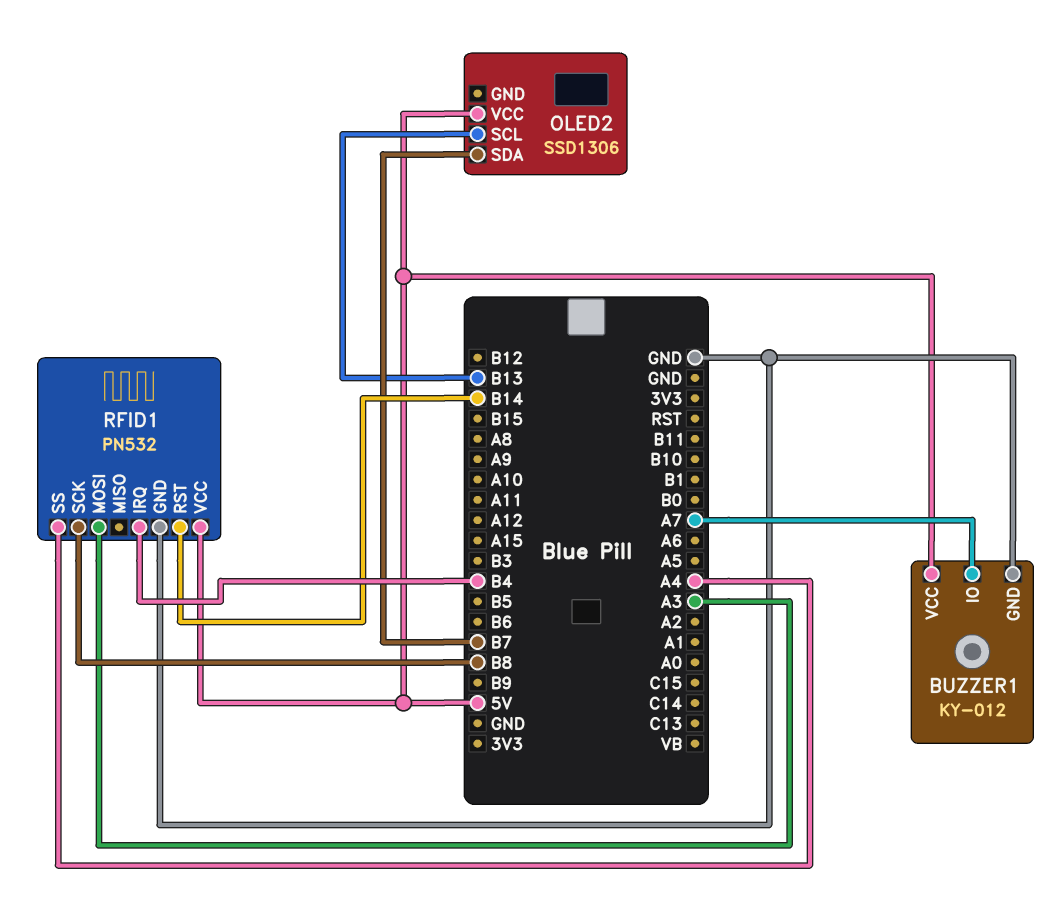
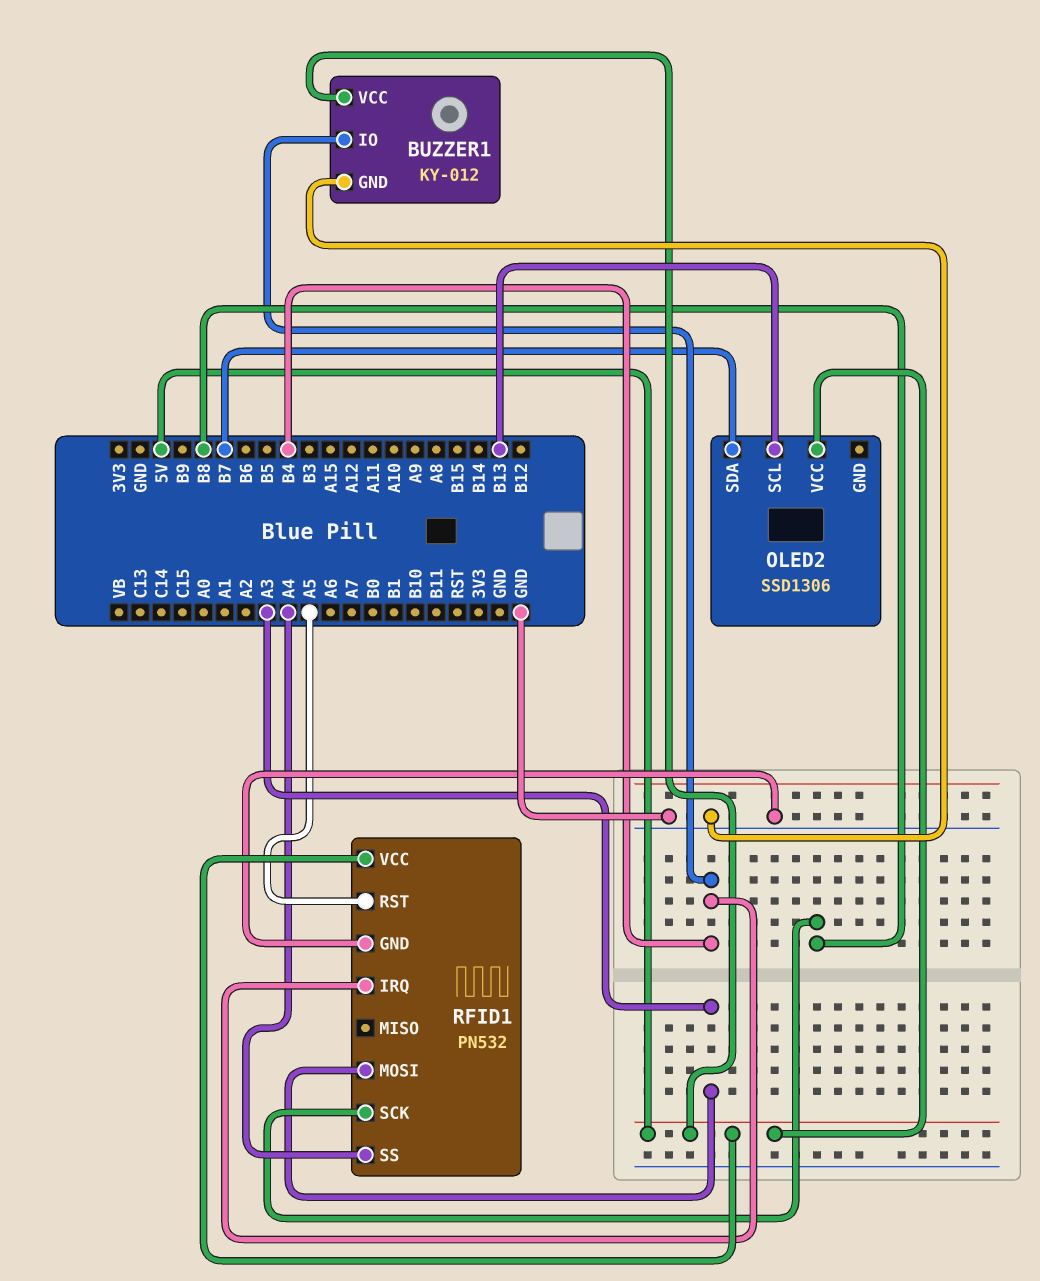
BUZZER1 pin IO: A7 -> B4
RFID1 pin RST: B14 -> A5

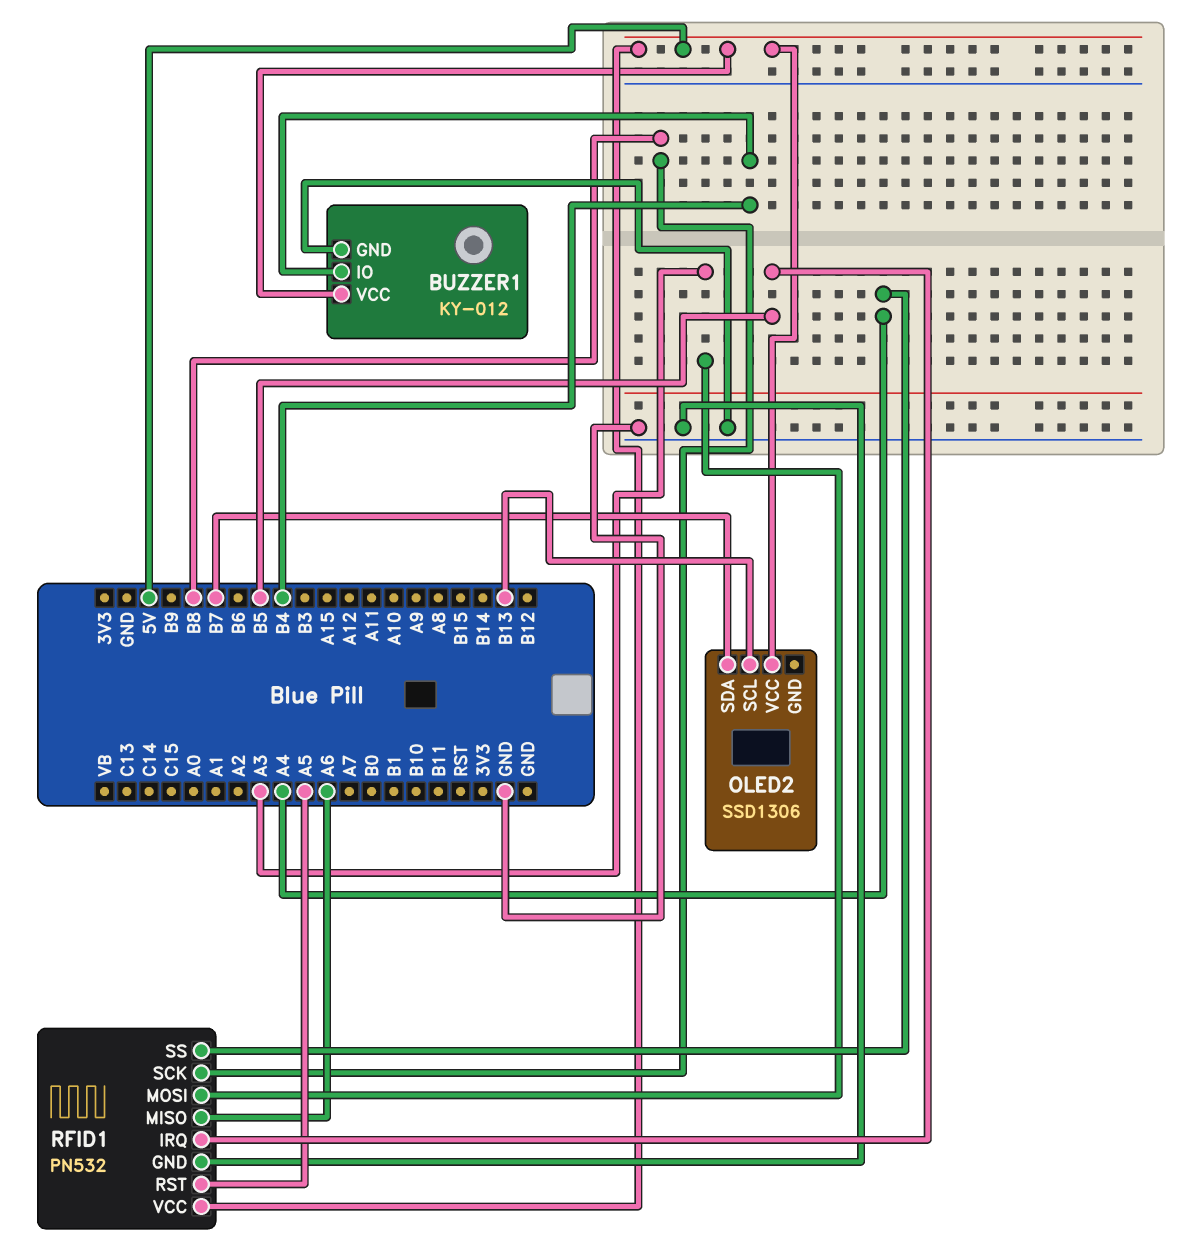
RFID1 pin IRQ: B4 -> B5
RFID1 pin MISO: none -> A6

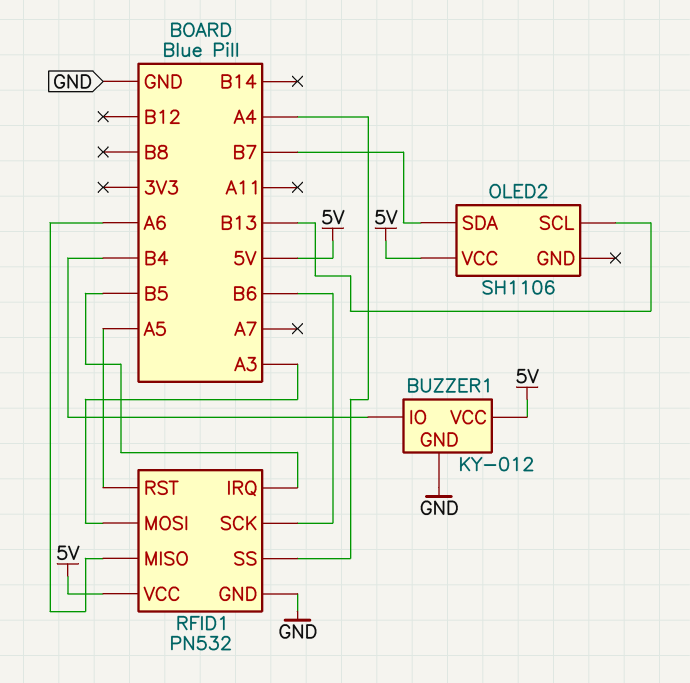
OLED2: SSD1306 -> SH1106
RFID1 pin SCK: B8 -> B6

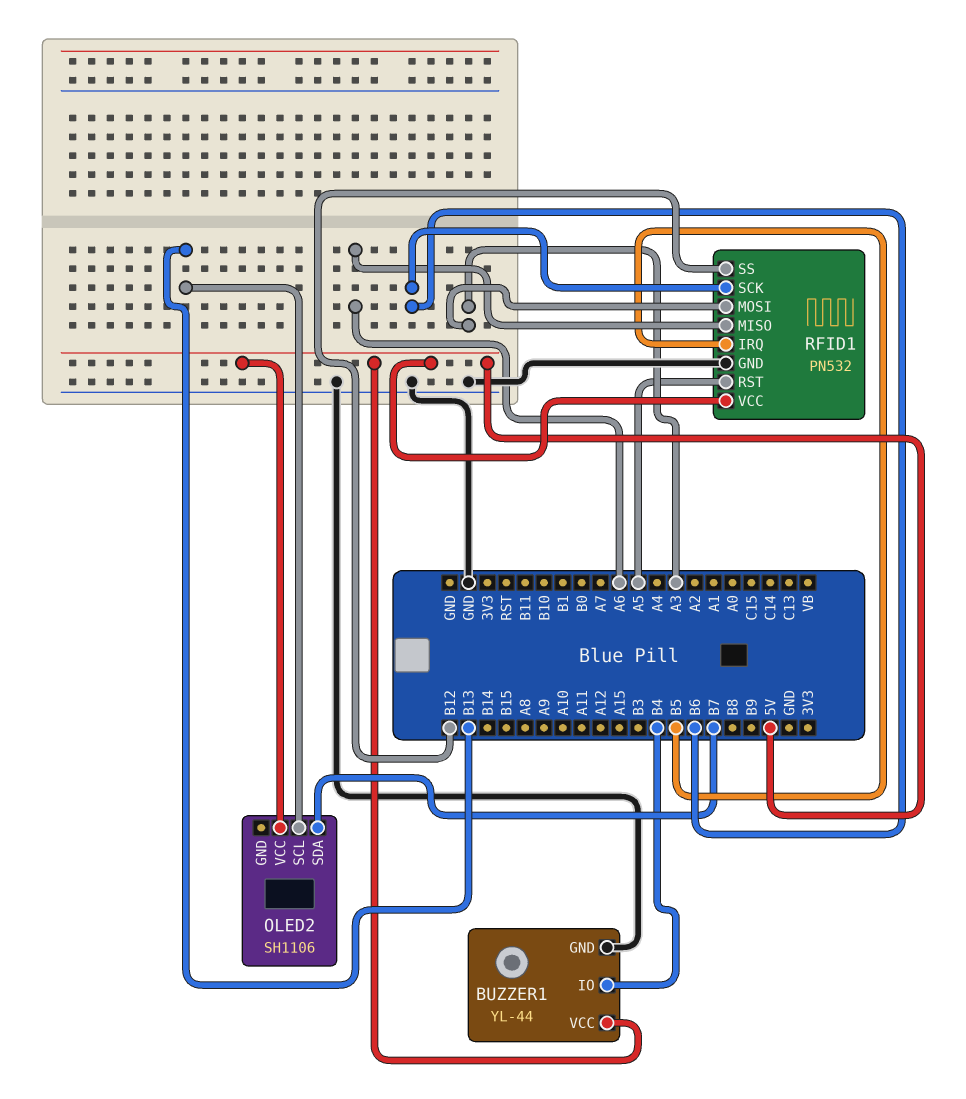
BUZZER1: KY-012 -> YL-44
RFID1 pin SS: A4 -> B12

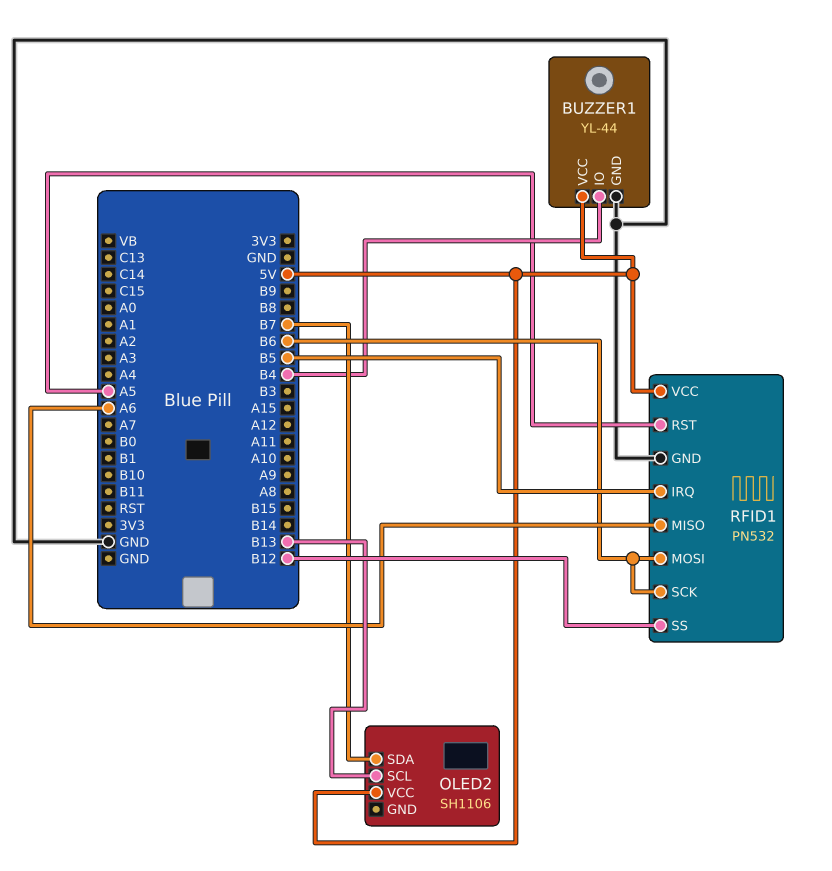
RFID1 pin MOSI: A3 -> B6

